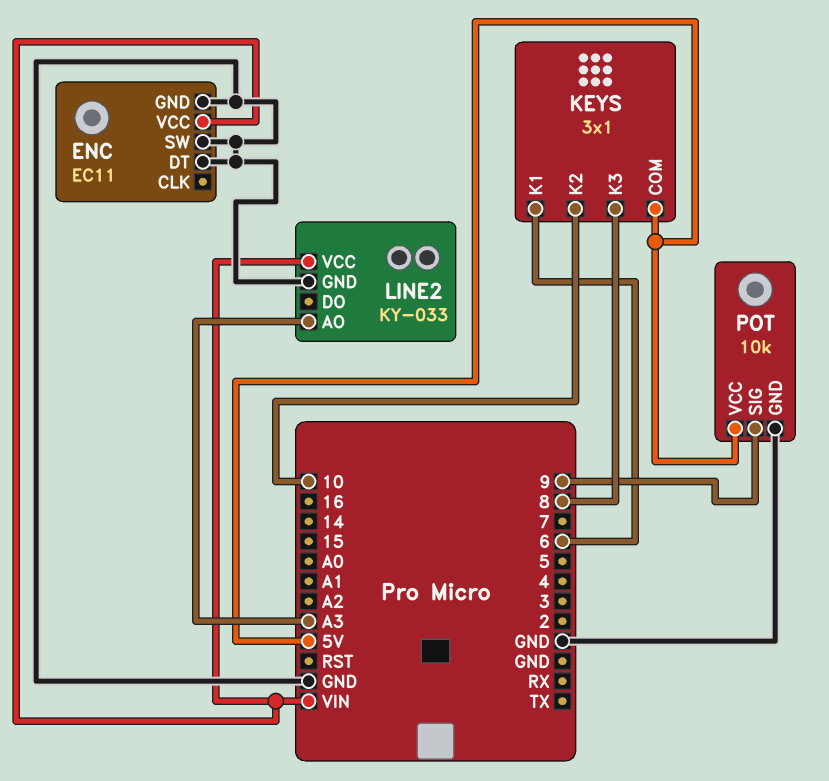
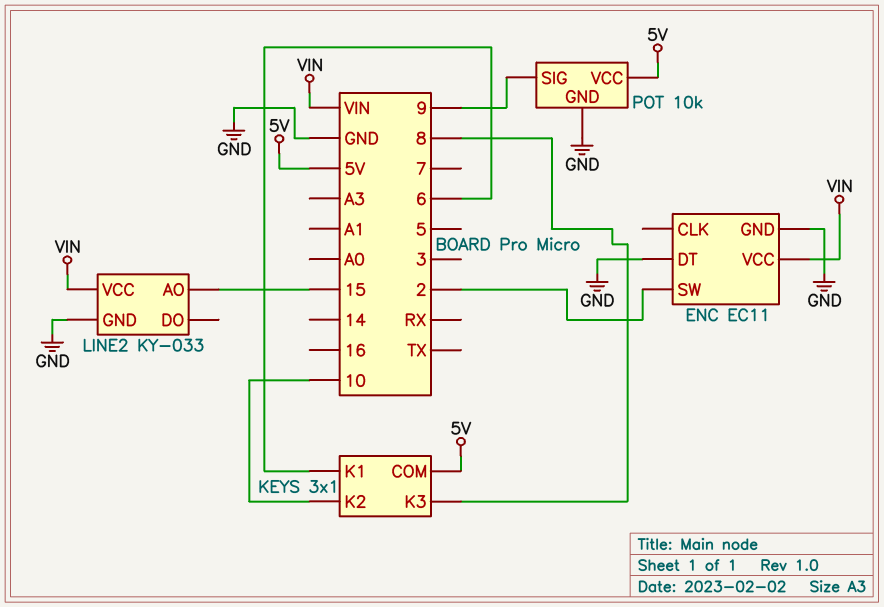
ENC pin SW: GND -> 2
LINE2 pin AO: A3 -> 15

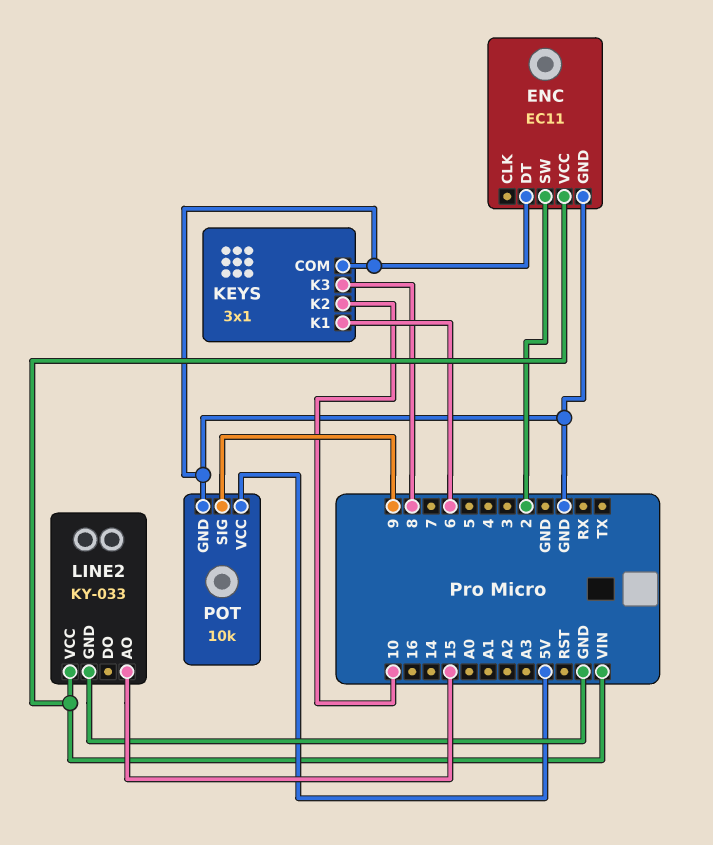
KEYS pin COM: 5V -> GND

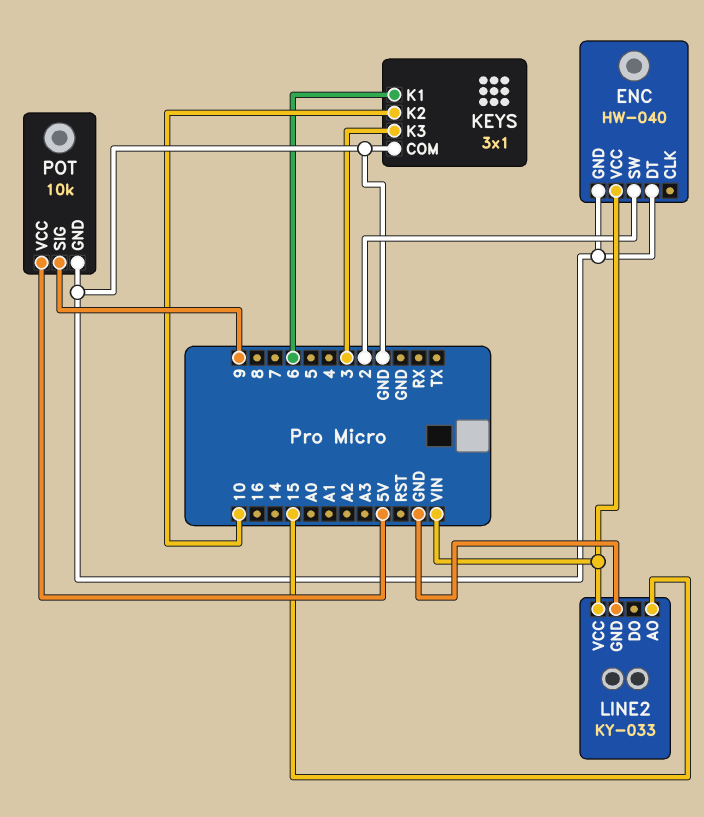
ENC: EC11 -> HW-040
KEYS pin K3: 8 -> 3

